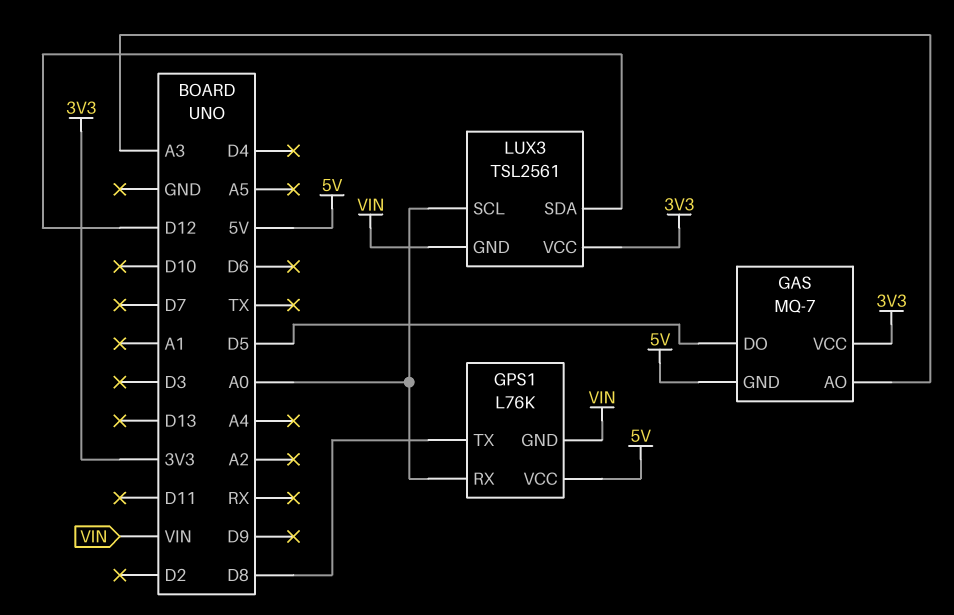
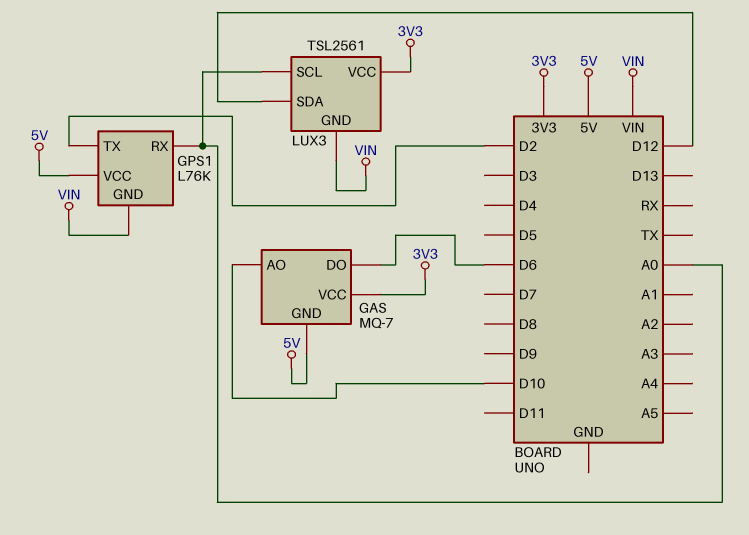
GAS pin AO: A3 -> D10
GAS pin DO: D5 -> D6
GPS1 pin TX: D8 -> D2

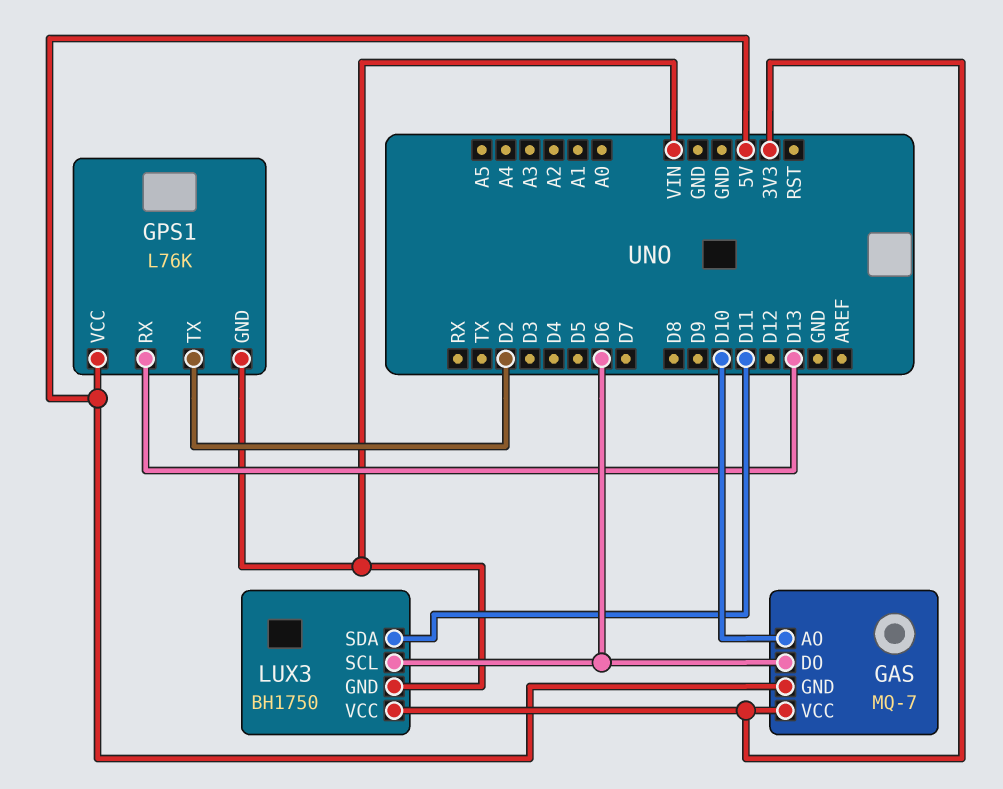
GPS1 pin RX: A0 -> D13
LUX3: TSL2561 -> BH1750
LUX3 pin SCL: A0 -> D6
LUX3 pin SDA: D12 -> D11

